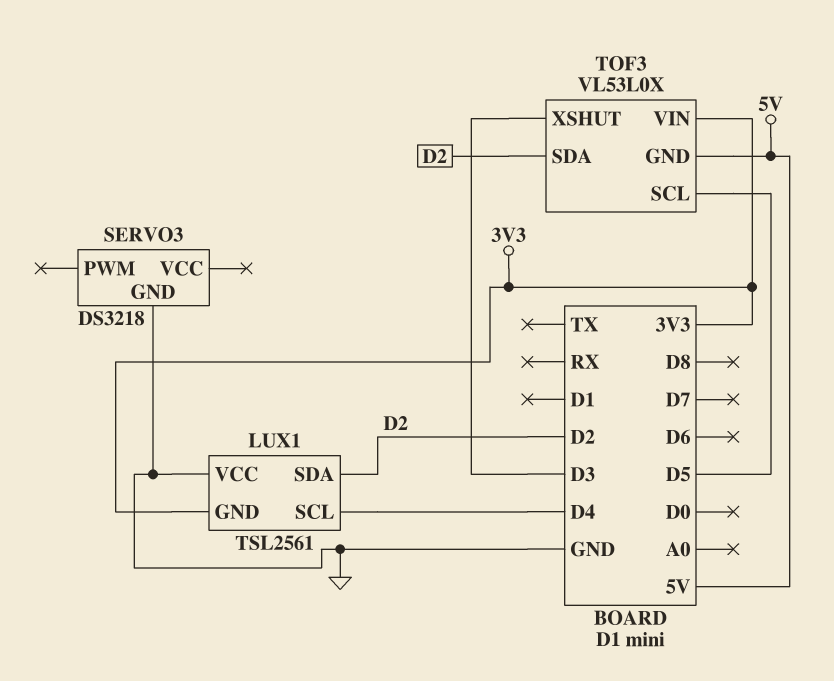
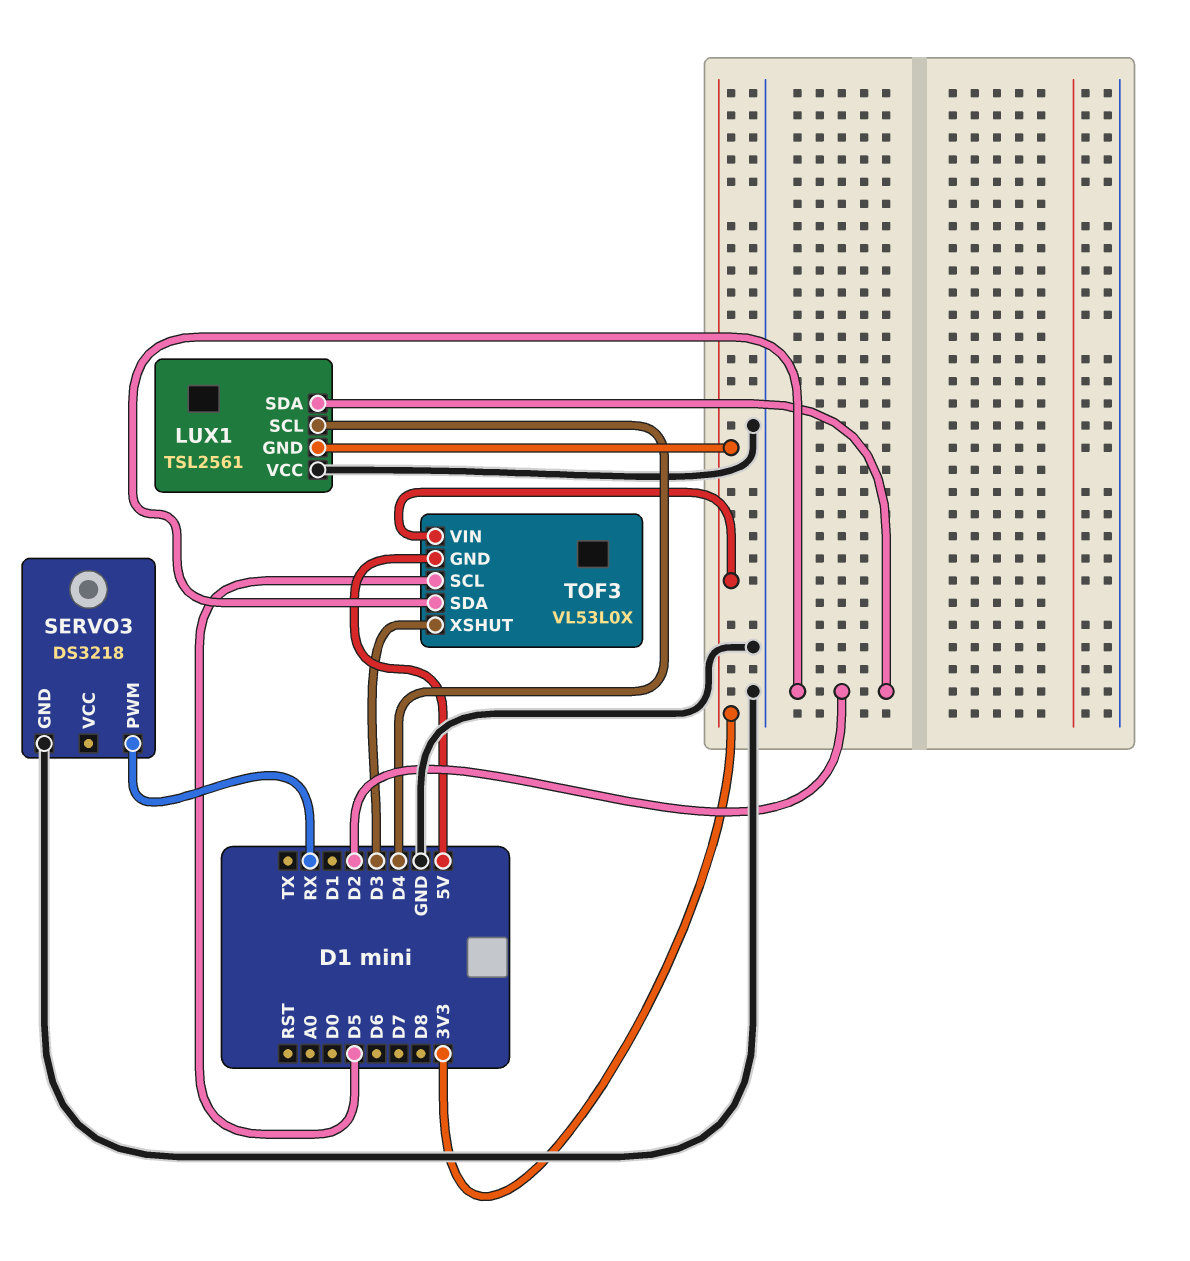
SERVO3 pin PWM: none -> RX

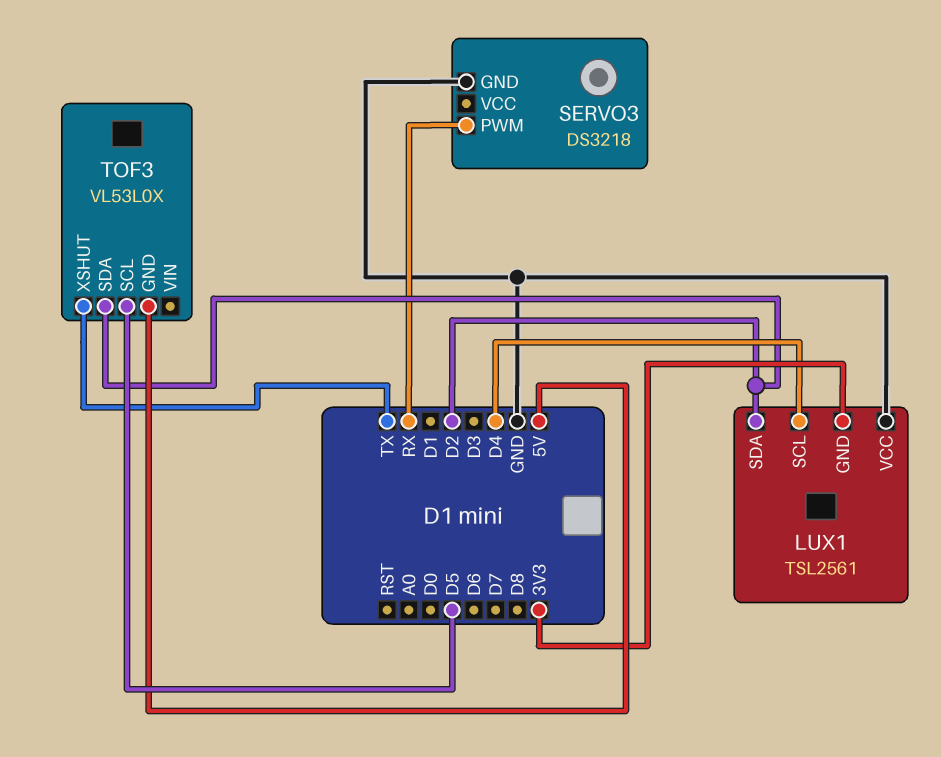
TOF3 pin VIN: 3V3 -> none
TOF3 pin XSHUT: D3 -> TX

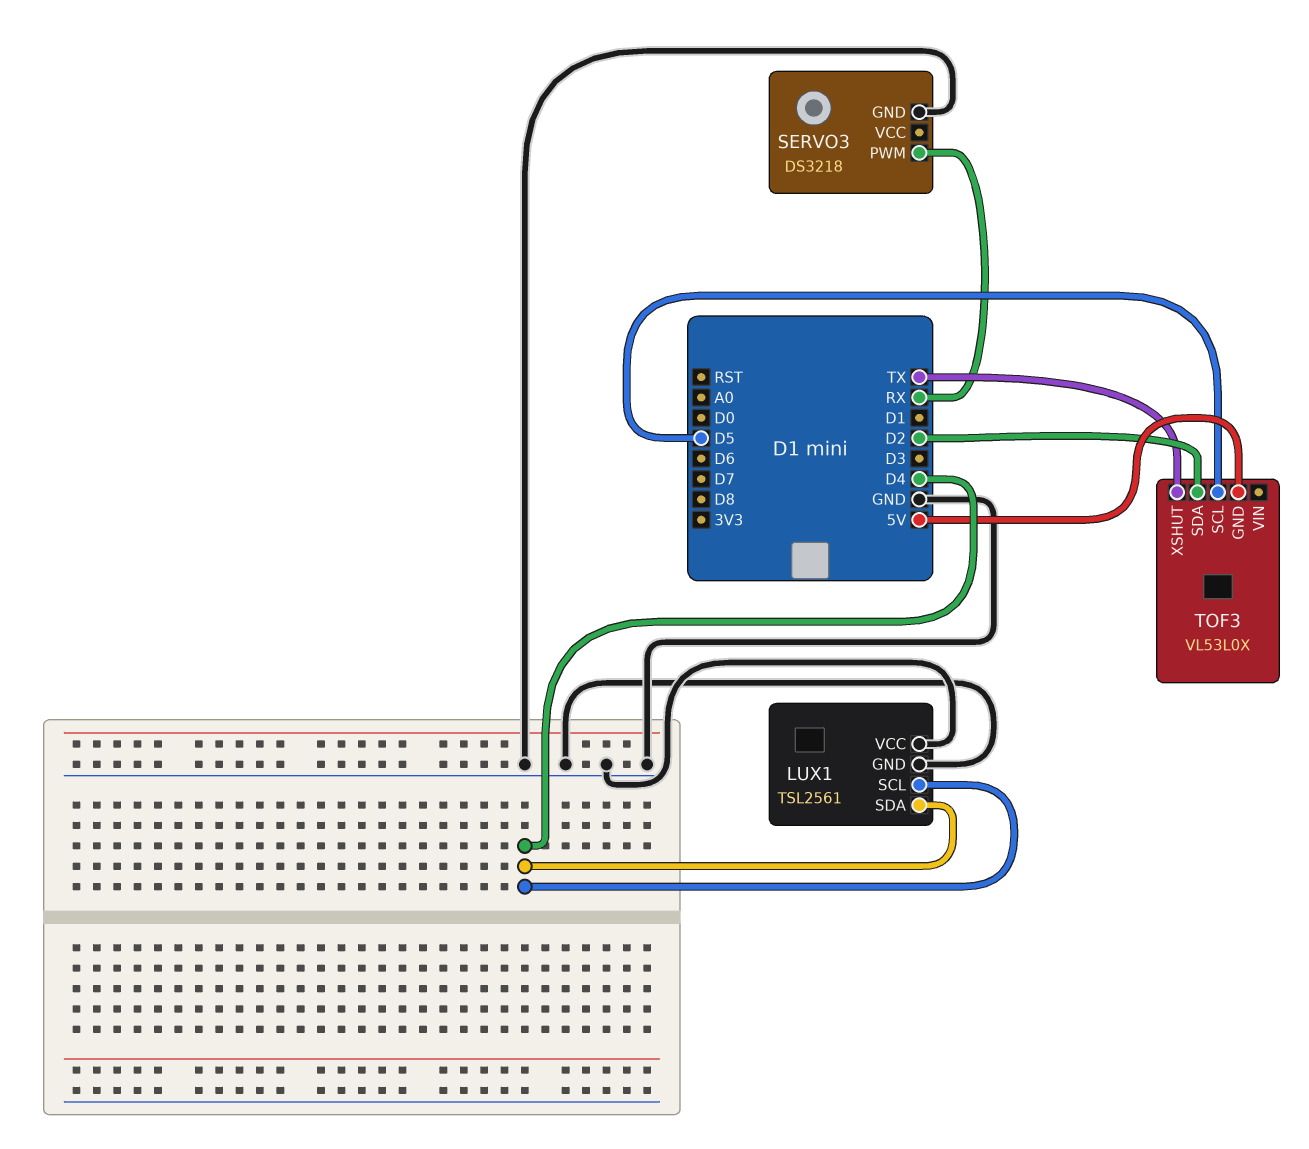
LUX1 pin GND: 3V3 -> GND
LUX1 pin SDA: D2 -> D4

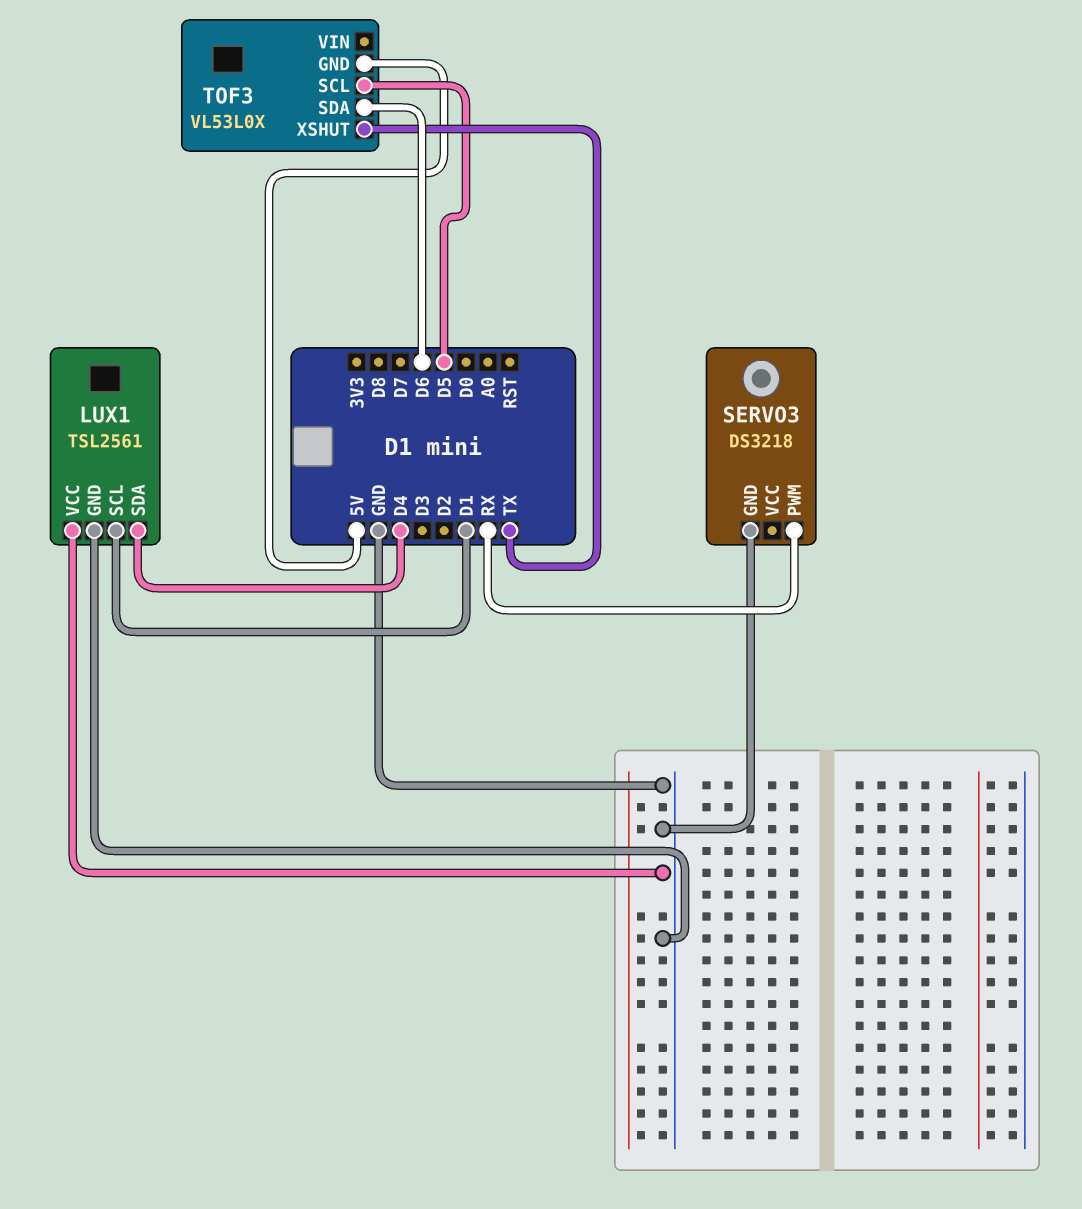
LUX1 pin SCL: D4 -> D1
TOF3 pin SDA: D2 -> D6

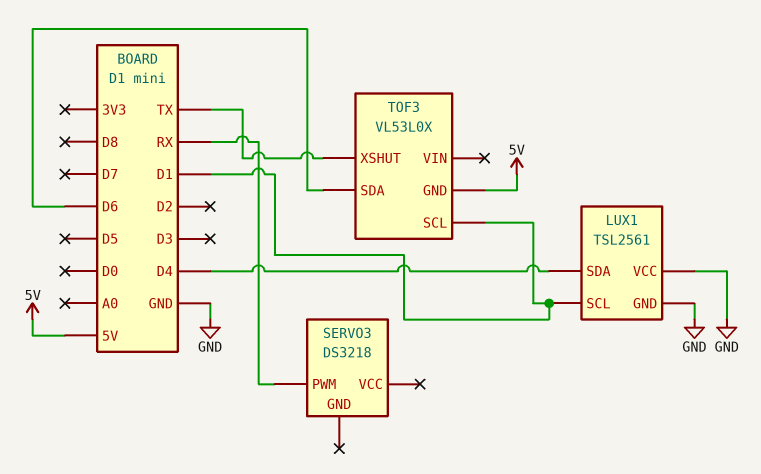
SERVO3 pin GND: GND -> none
TOF3 pin SCL: D5 -> D1

